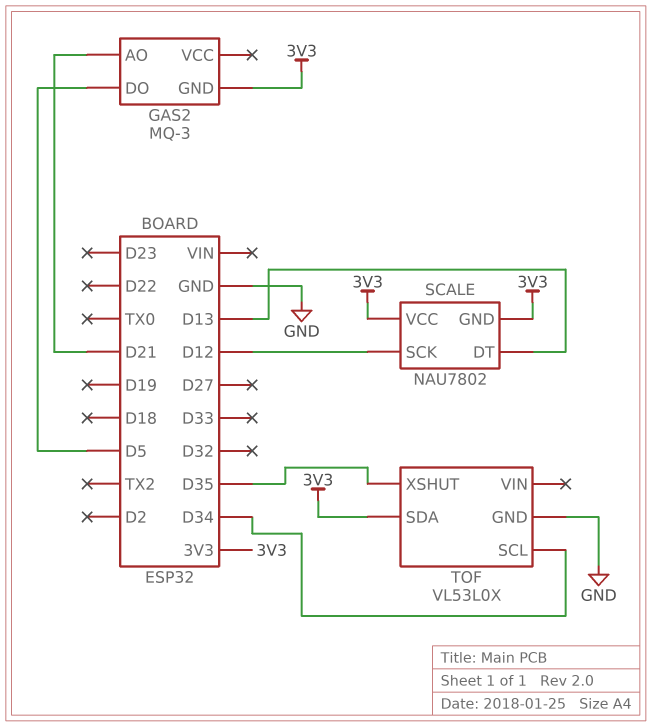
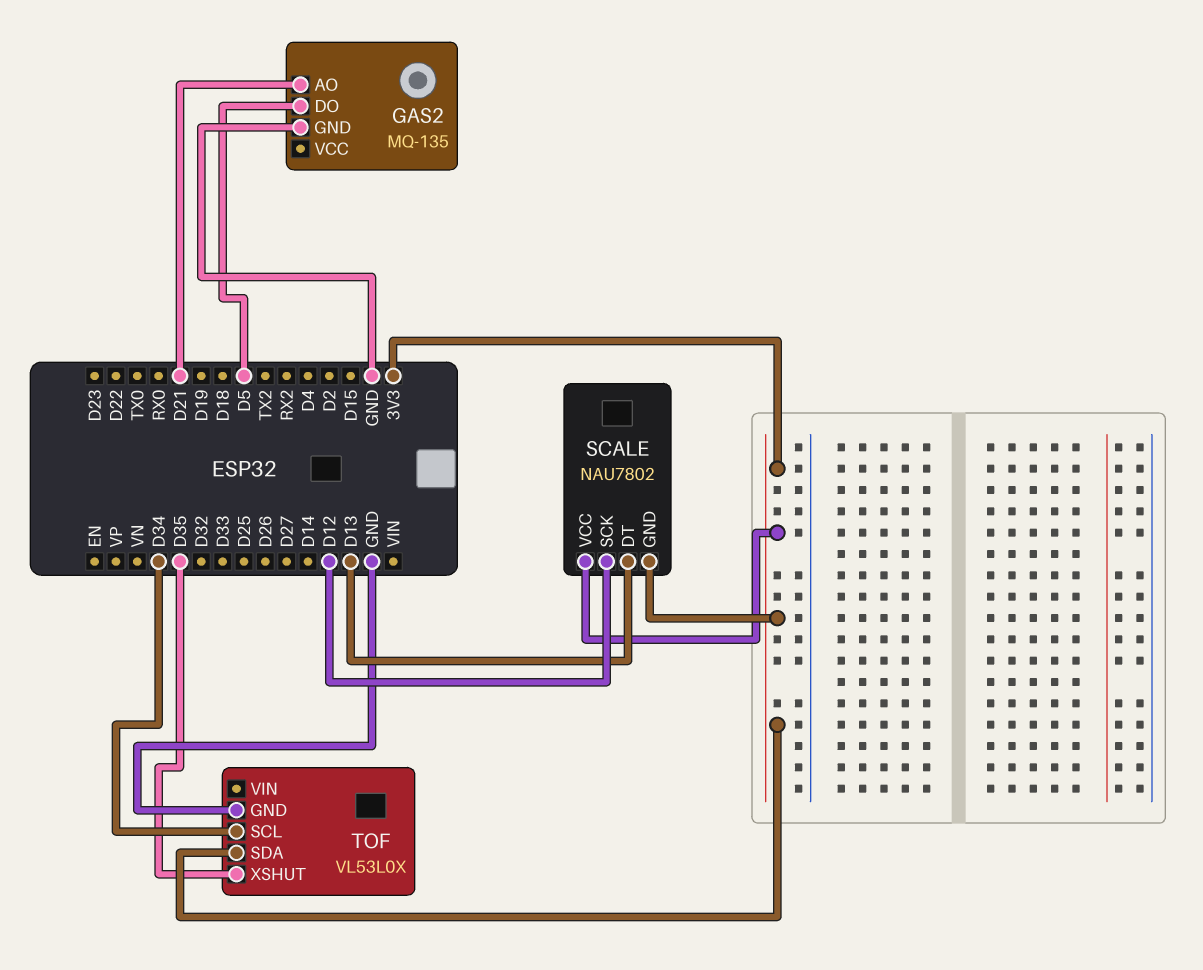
GAS2: MQ-3 -> MQ-135
GAS2 pin GND: 3V3 -> GND

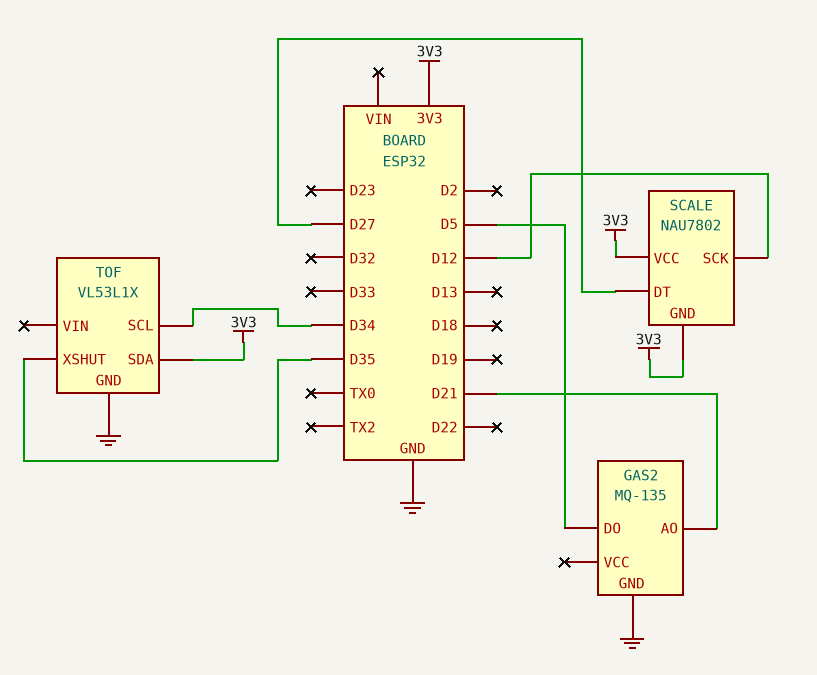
SCALE pin DT: D13 -> D27
TOF: VL53L0X -> VL53L1X

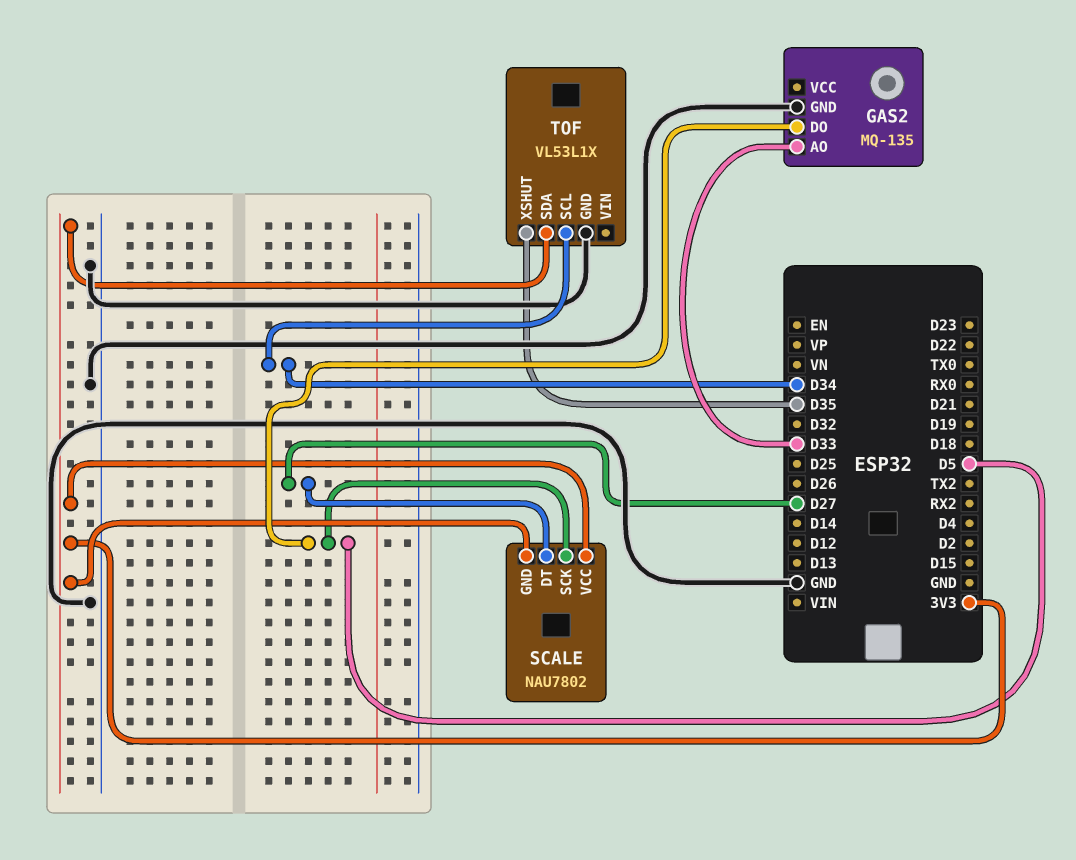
GAS2 pin AO: D21 -> D33
SCALE pin SCK: D12 -> D5

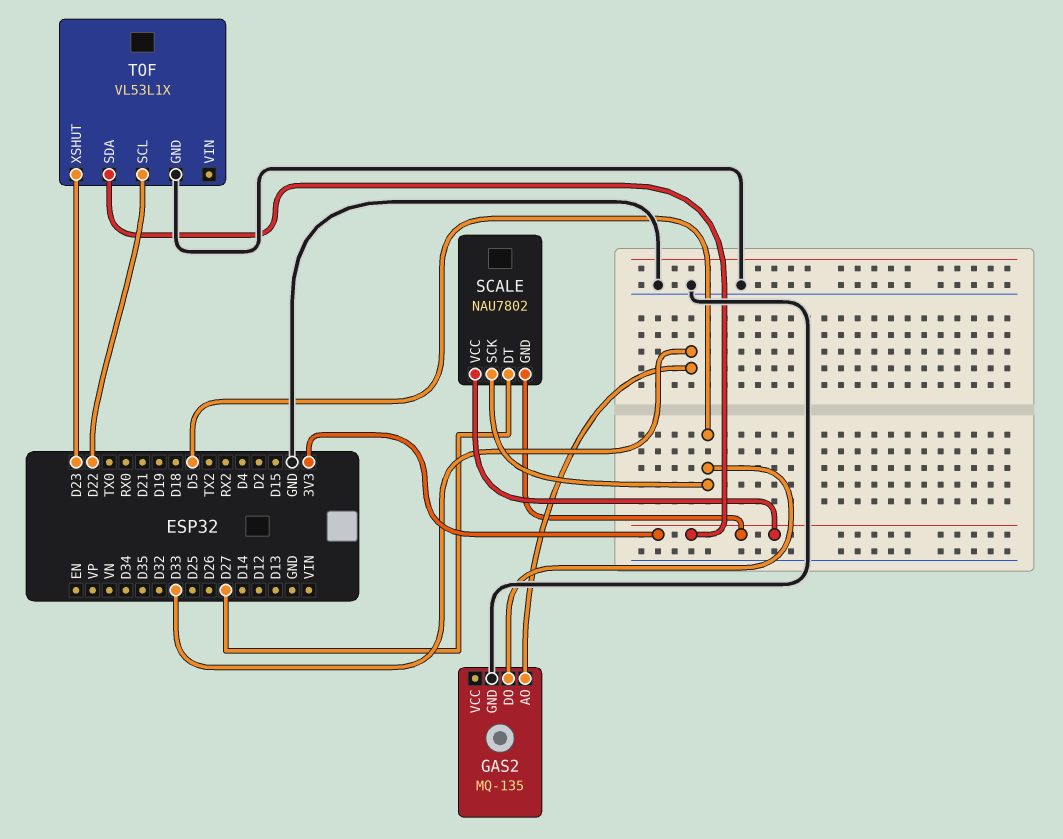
TOF pin SCL: D34 -> D22
TOF pin XSHUT: D35 -> D23

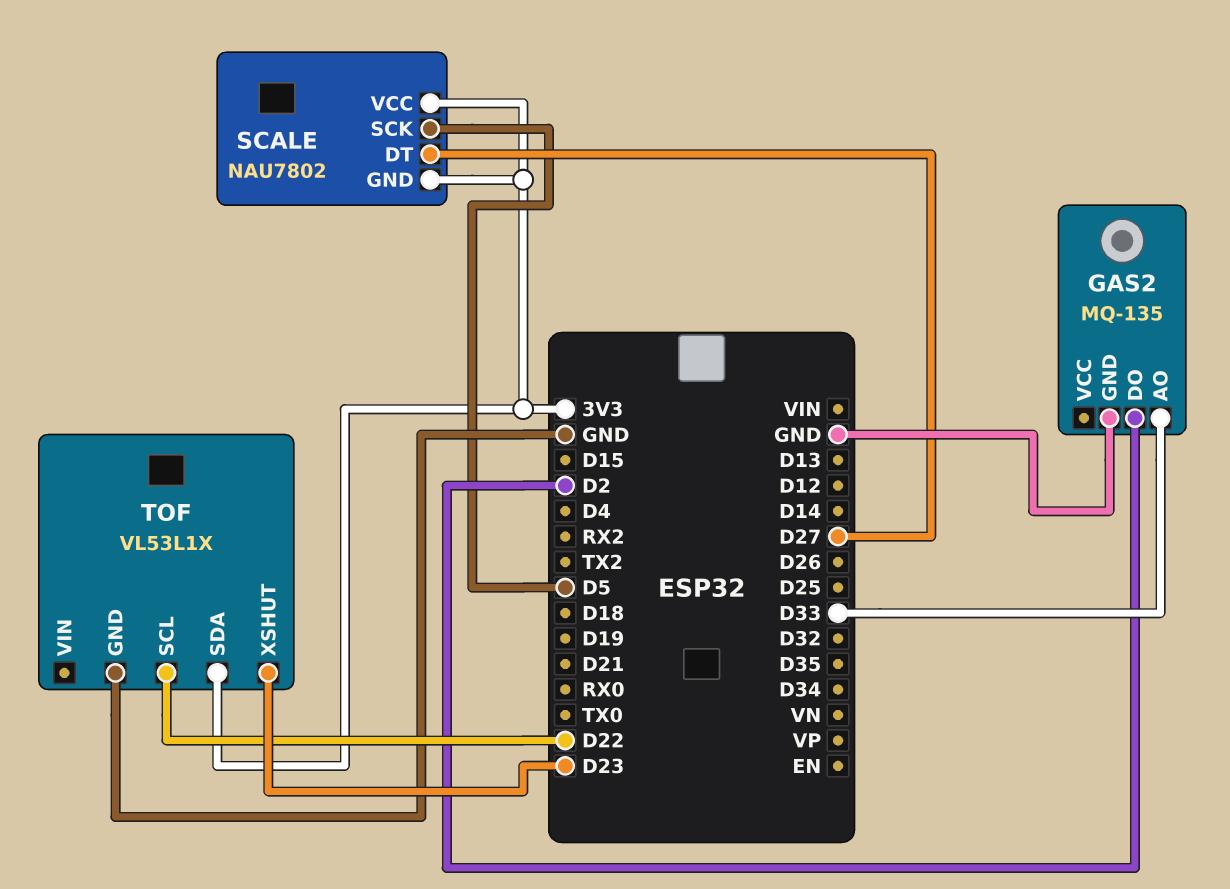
GAS2 pin DO: D5 -> D2

